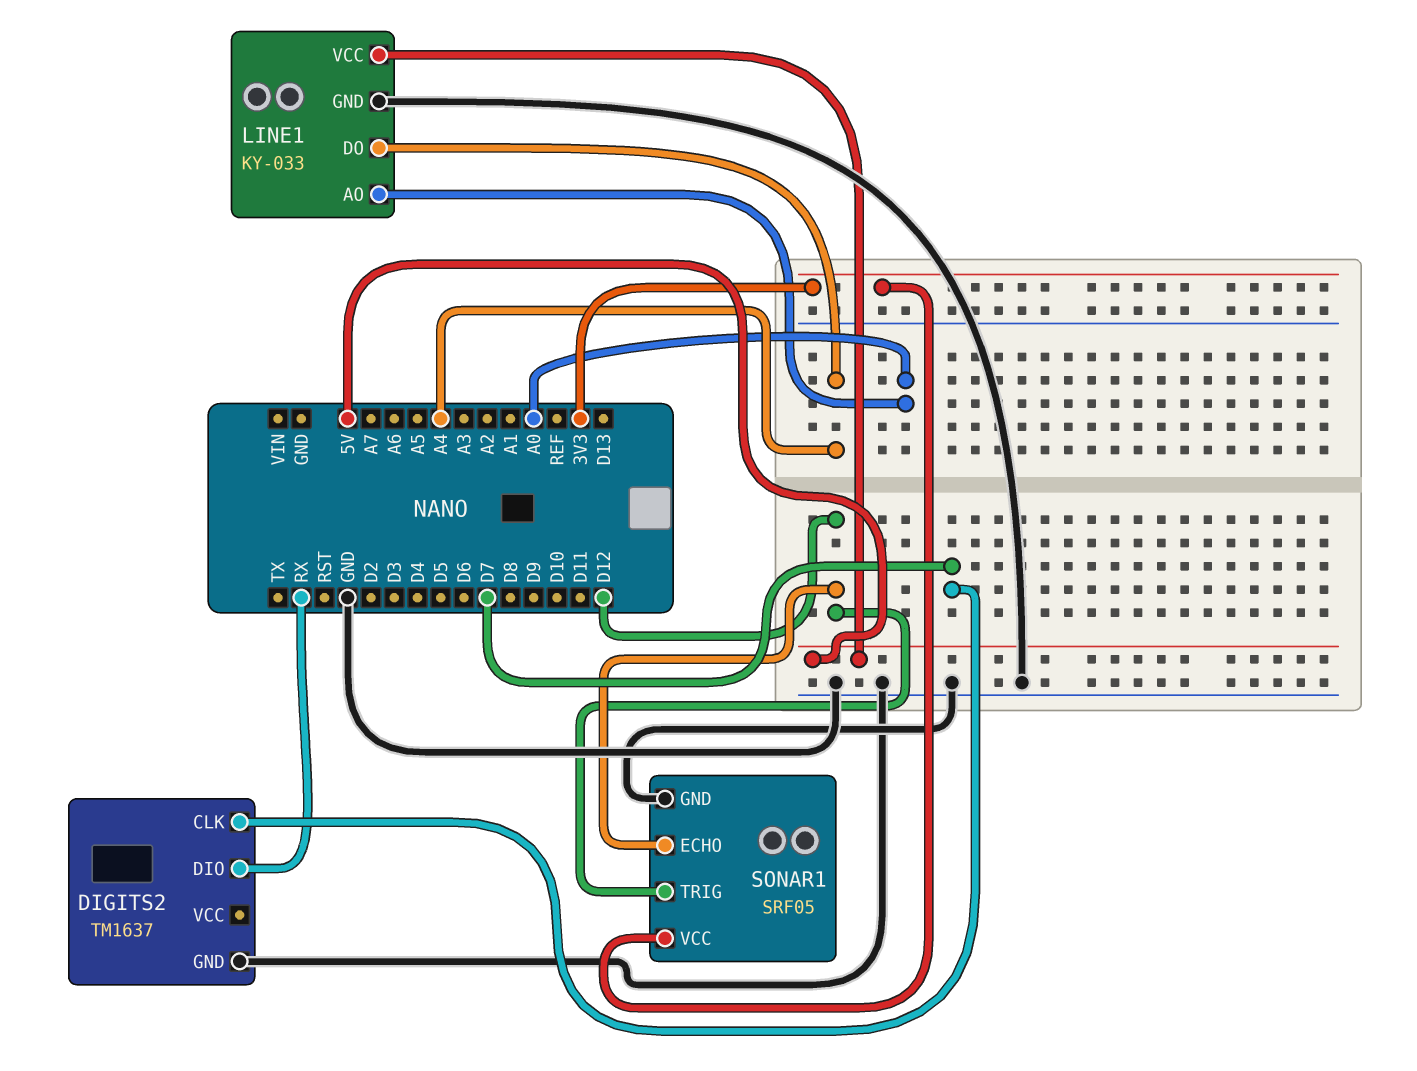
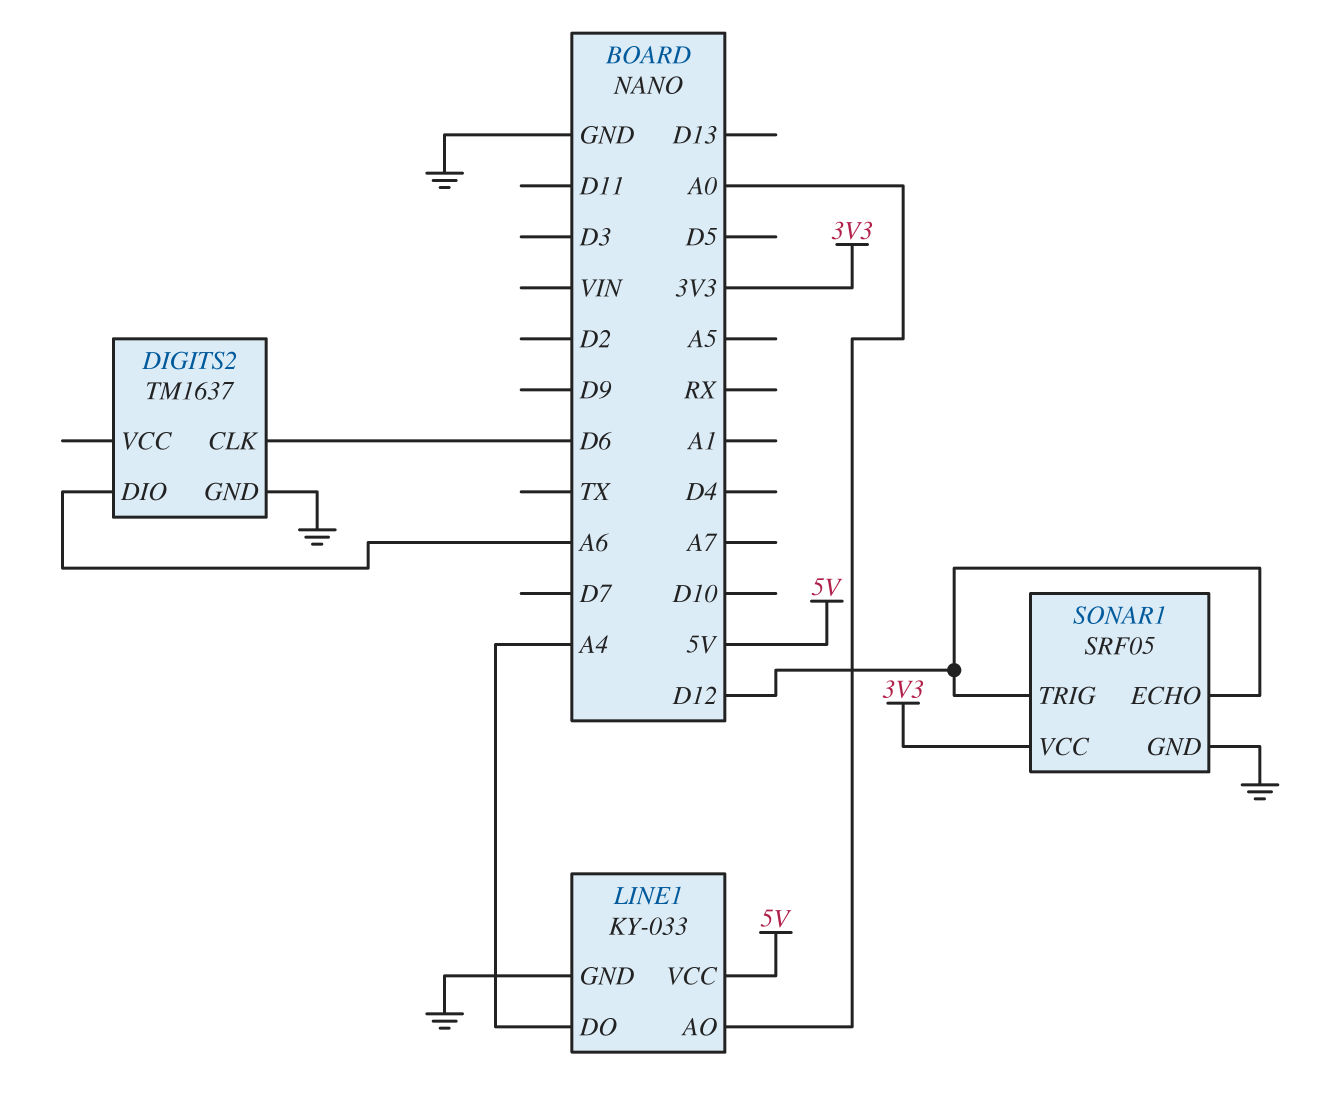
DIGITS2 pin CLK: D7 -> D6
DIGITS2 pin DIO: RX -> A6

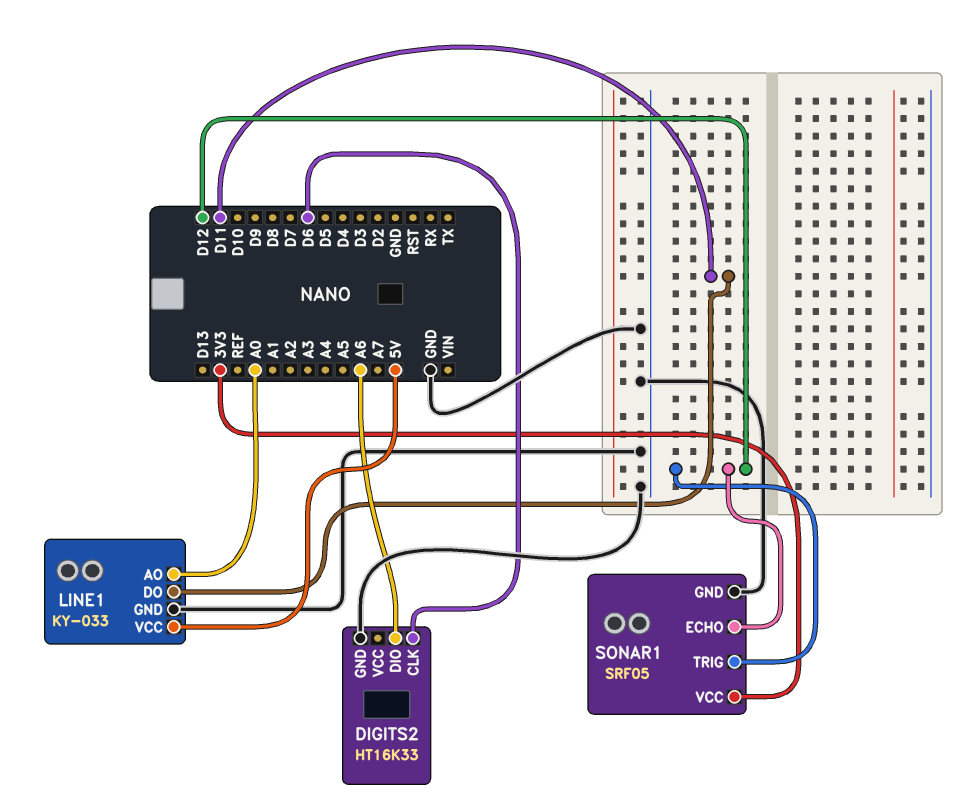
DIGITS2: TM1637 -> HT16K33
LINE1 pin DO: A4 -> D11

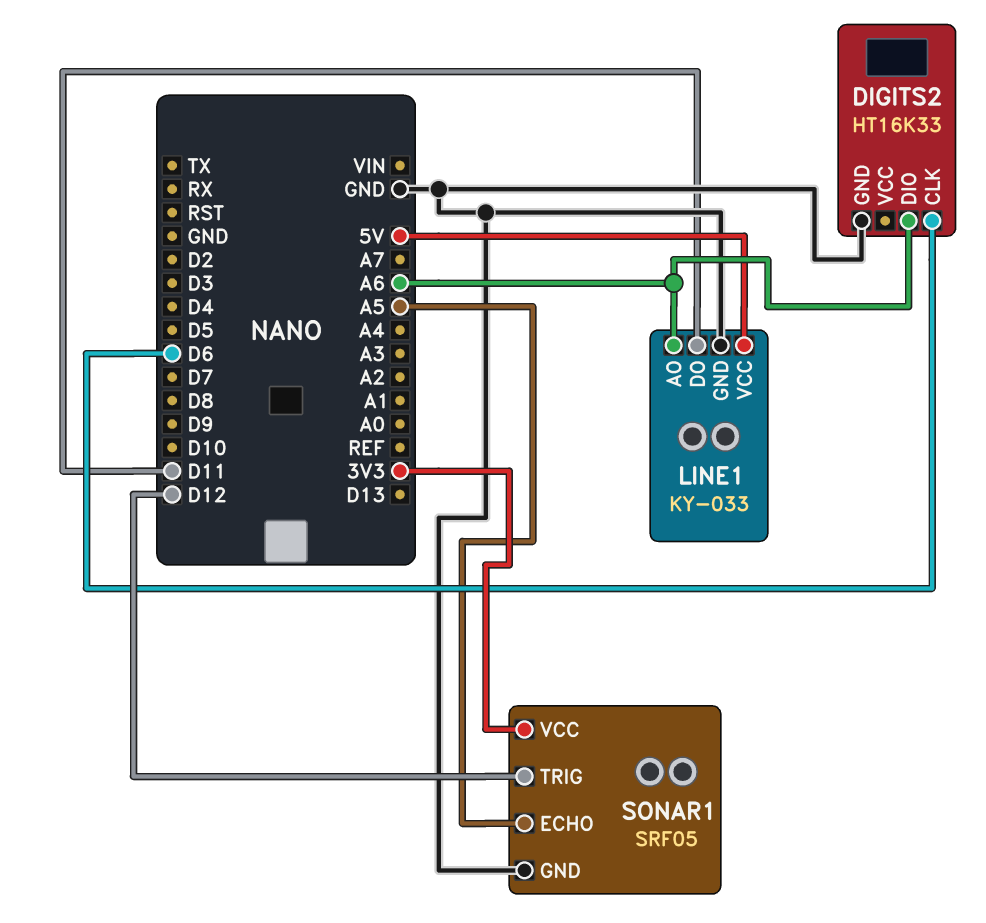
LINE1 pin AO: A0 -> A6
SONAR1 pin ECHO: D12 -> A5

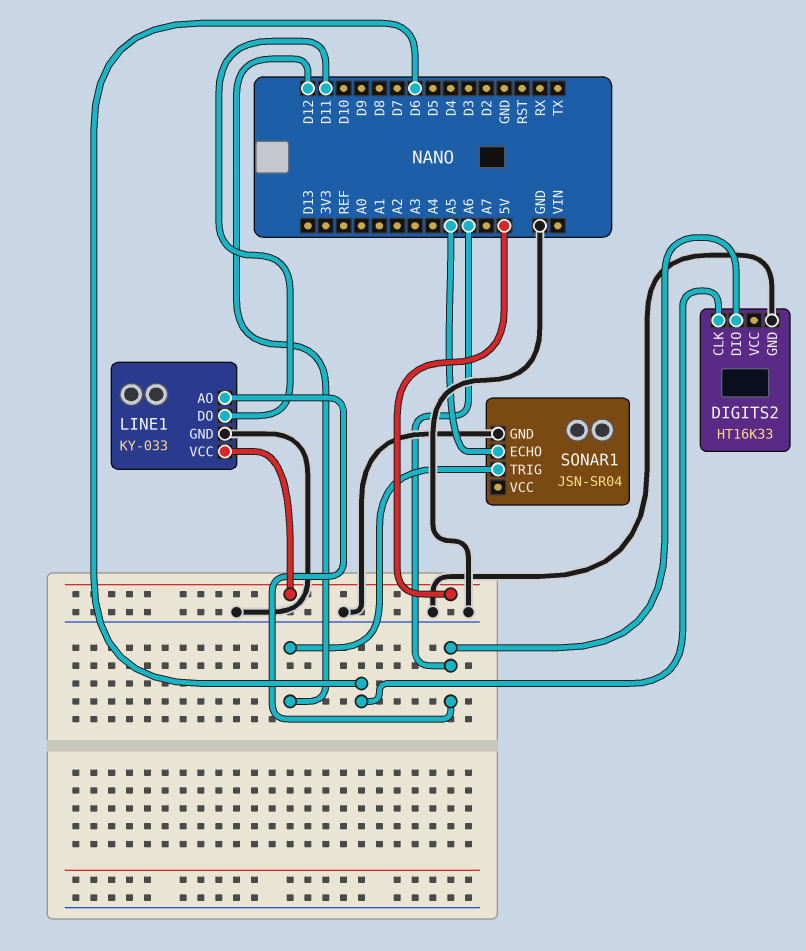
SONAR1: SRF05 -> JSN-SR04
SONAR1 pin VCC: 3V3 -> none

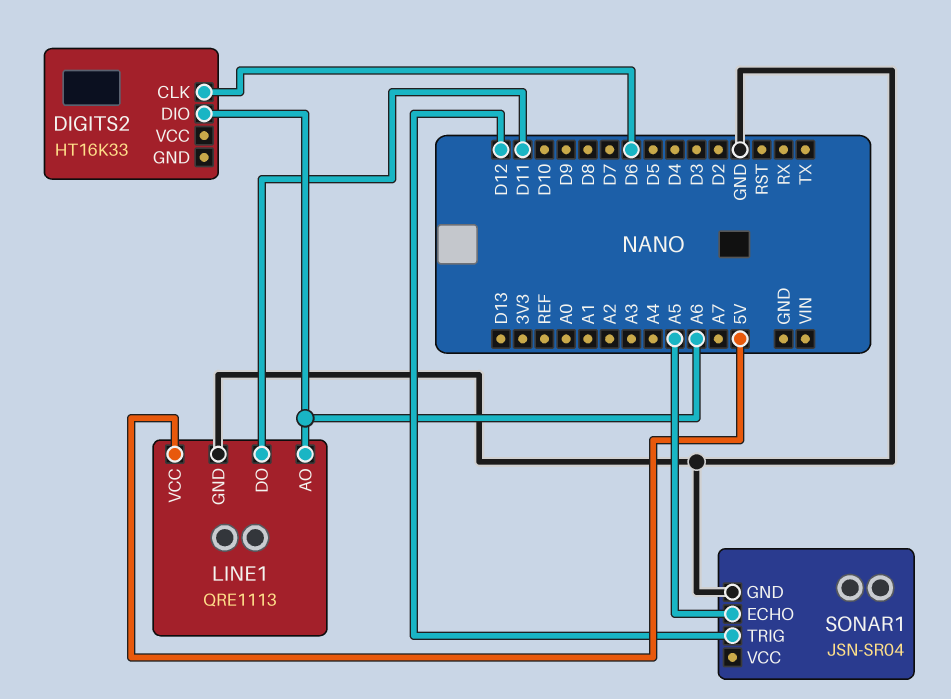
DIGITS2 pin GND: GND -> none
LINE1: KY-033 -> QRE1113

